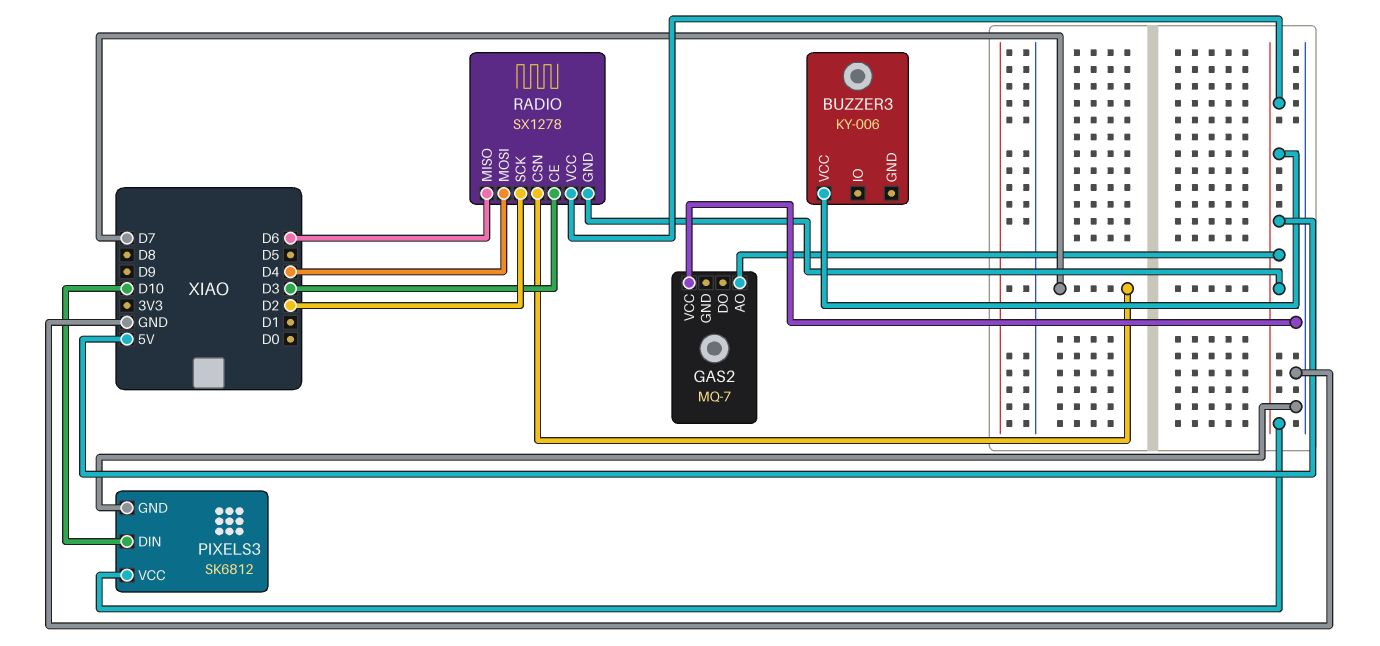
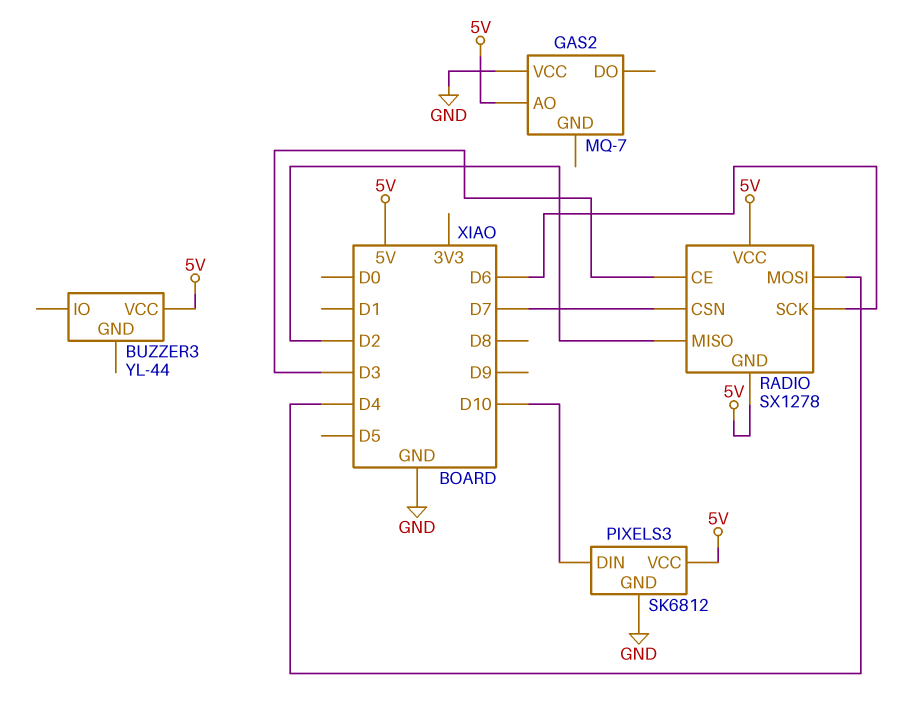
BUZZER3: KY-006 -> YL-44
RADIO pin MISO: D6 -> D2
RADIO pin SCK: D2 -> D6

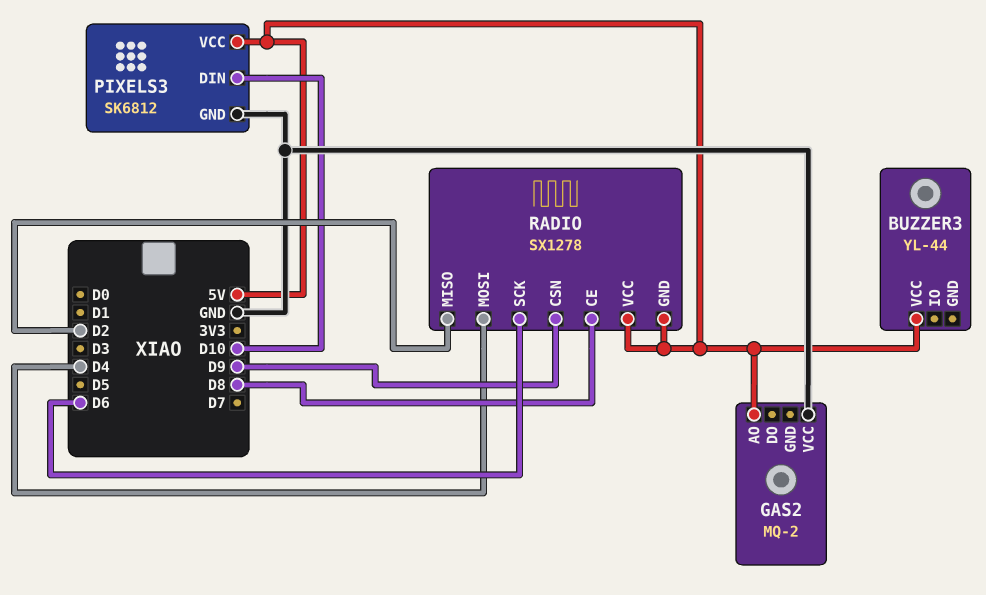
GAS2: MQ-7 -> MQ-2
RADIO pin CE: D3 -> D8
RADIO pin CSN: D7 -> D9

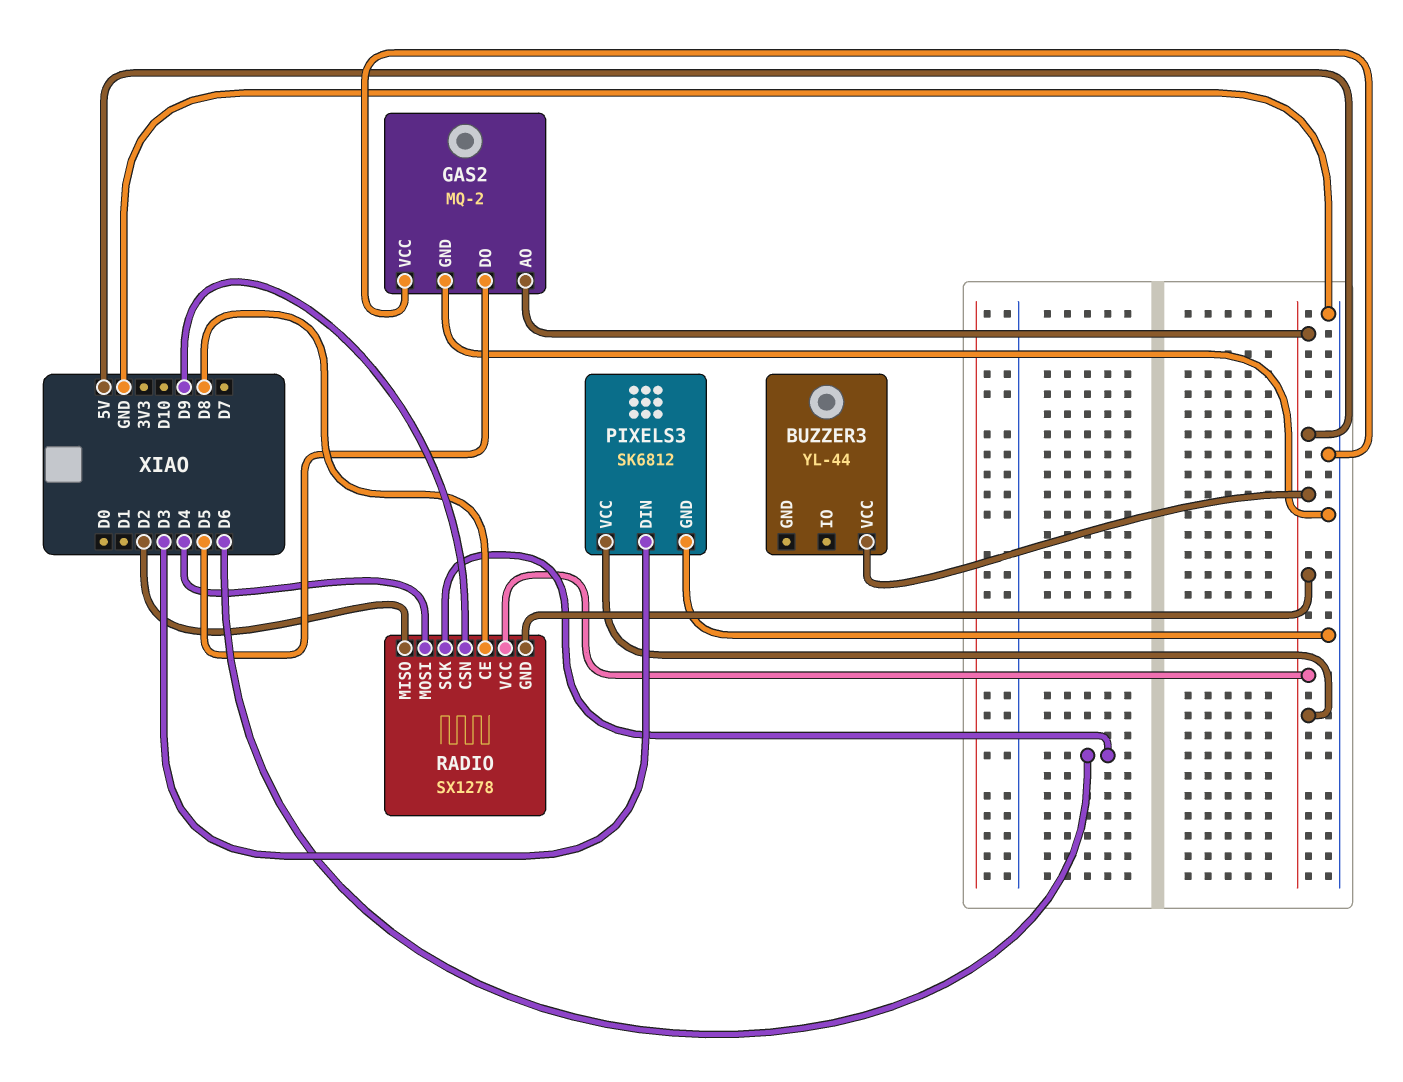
GAS2 pin DO: none -> D5
GAS2 pin GND: none -> GND
PIXELS3 pin DIN: D10 -> D3

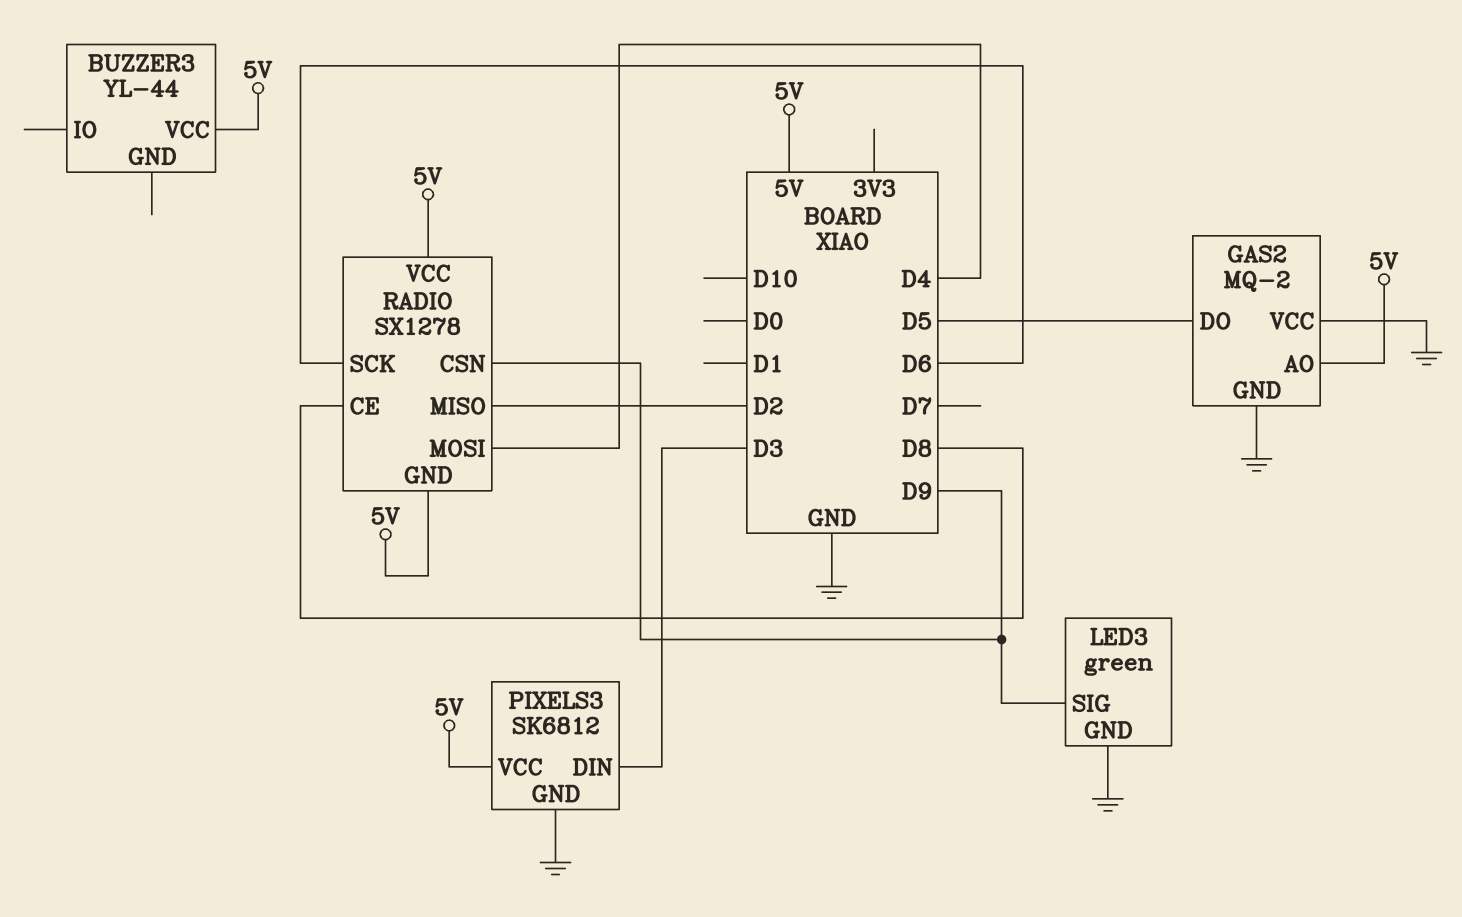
LED3: none -> green
LED3 pin GND: none -> GND
LED3 pin SIG: none -> D9

